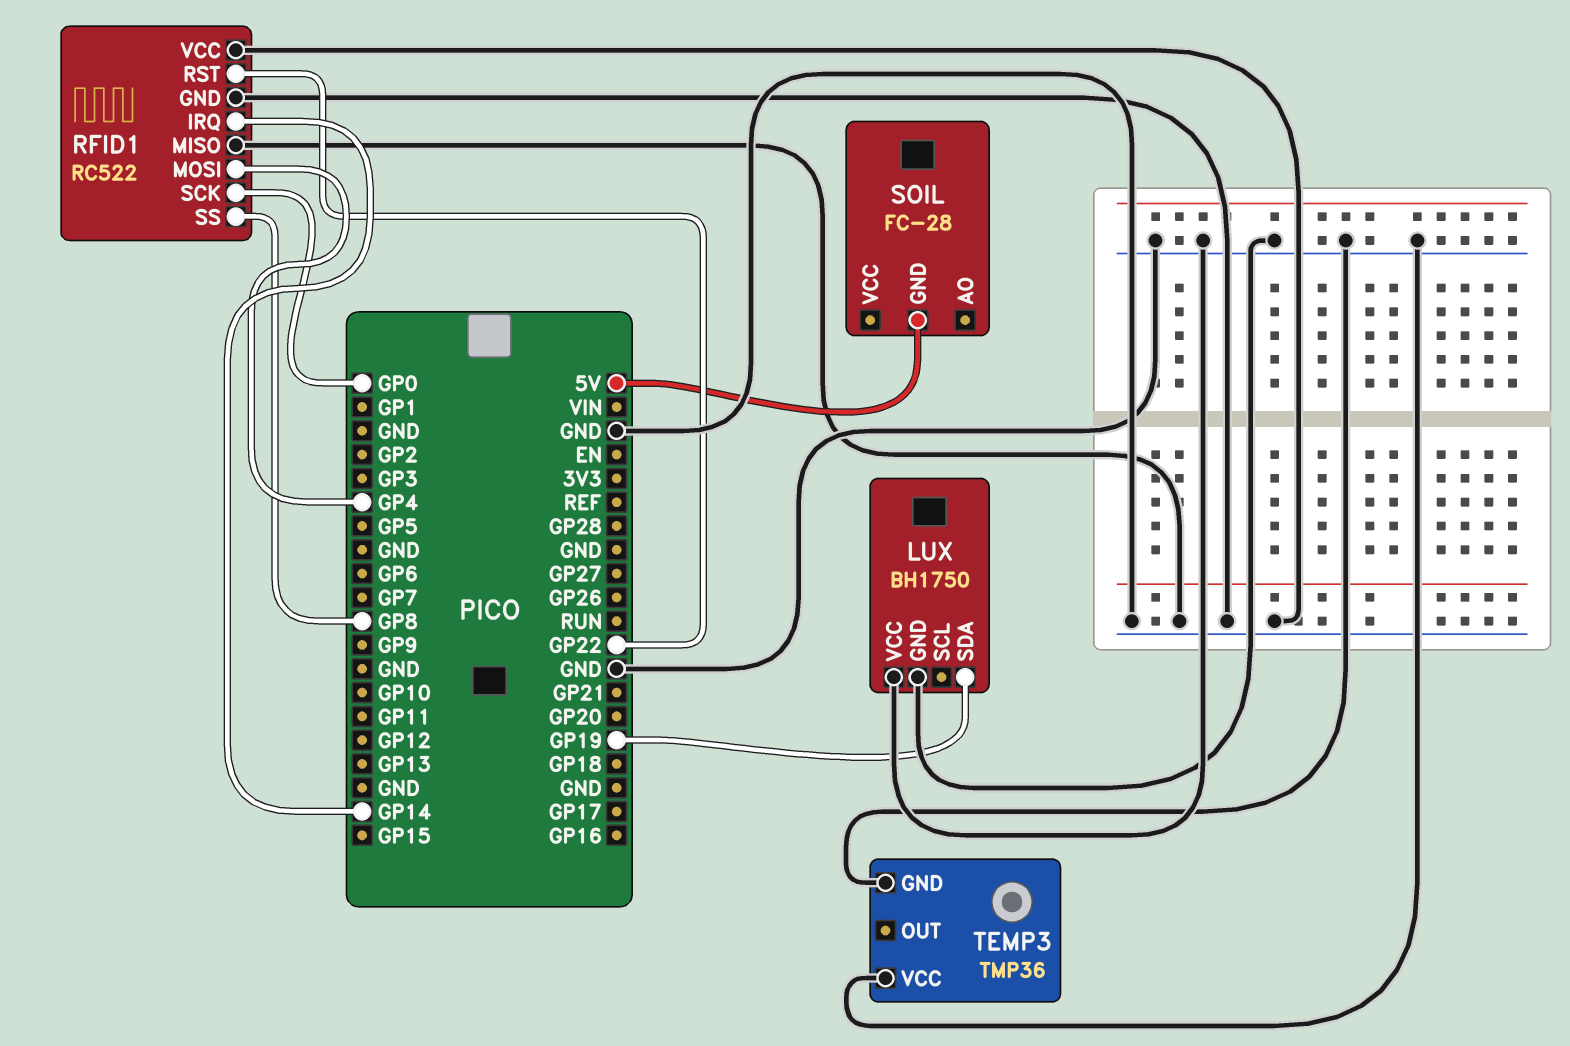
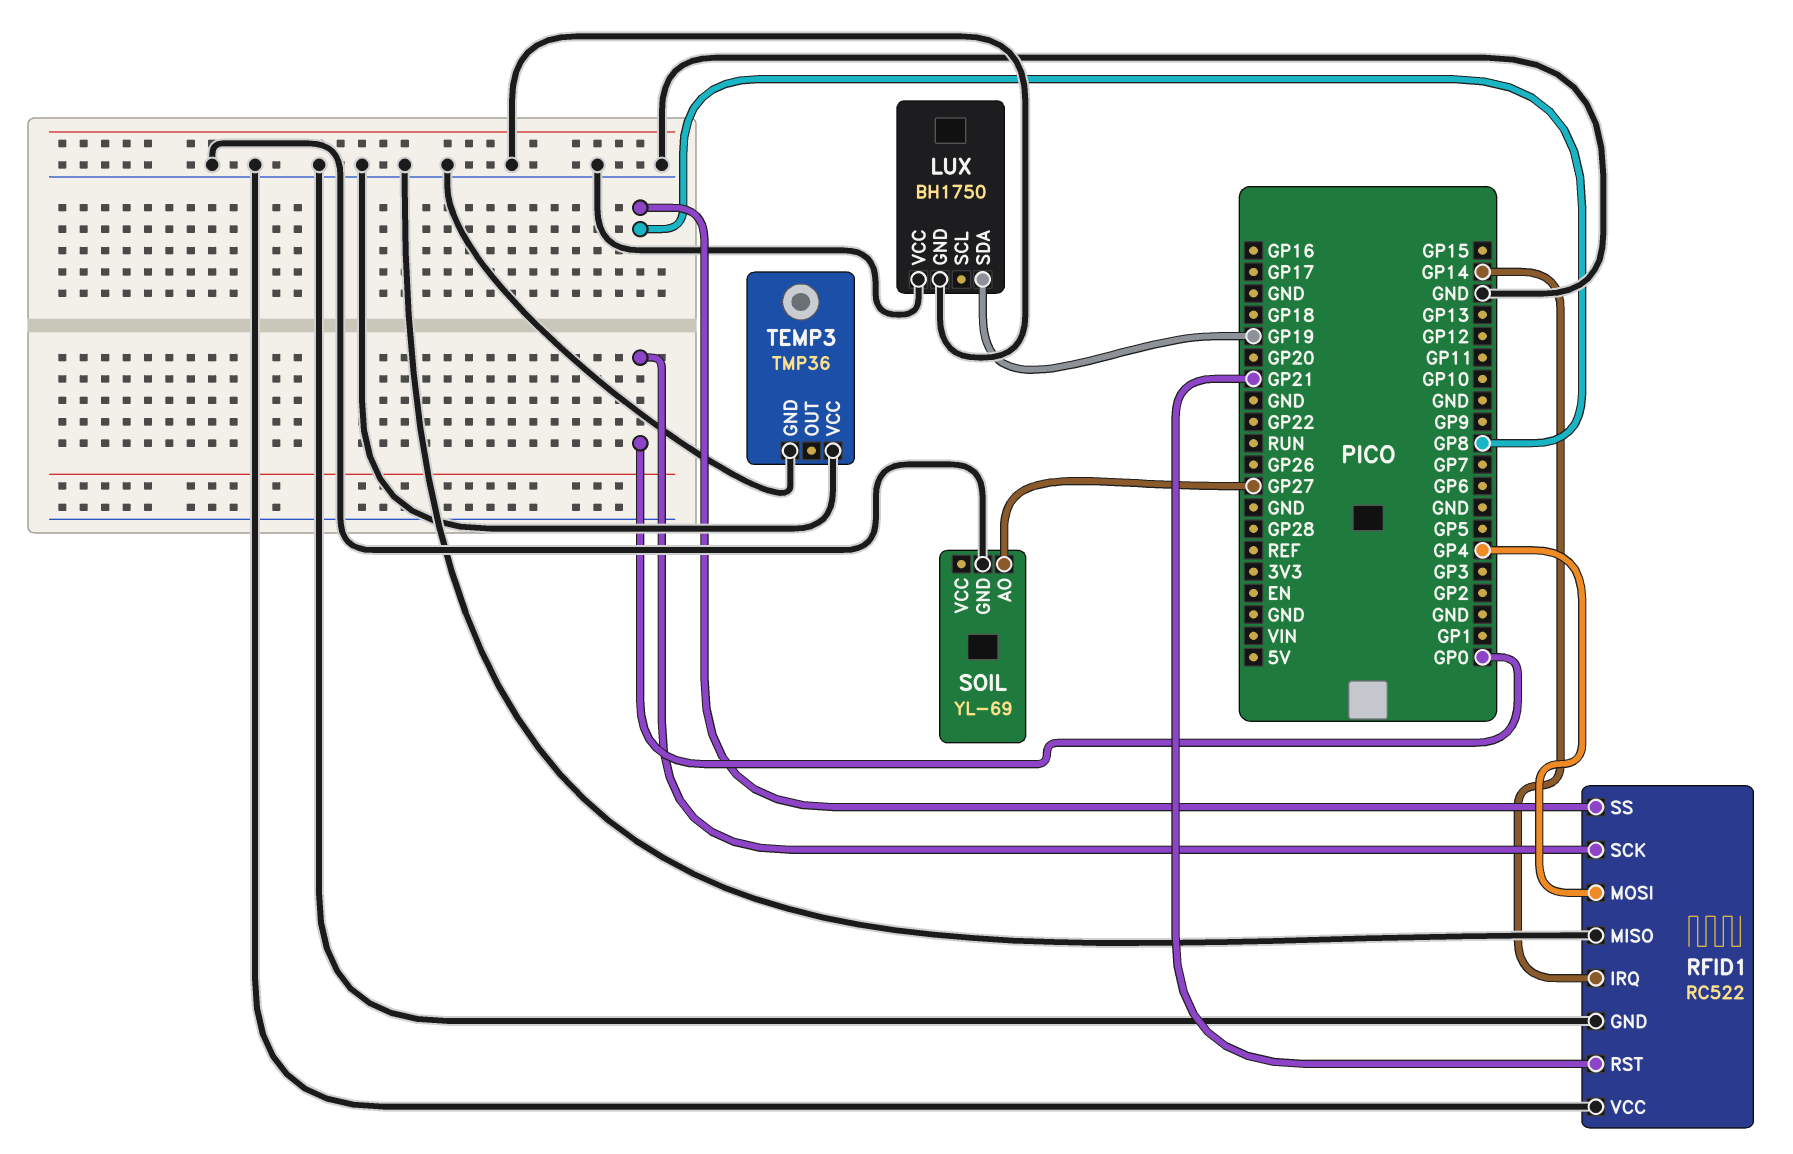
RFID1 pin RST: GP22 -> GP21
SOIL: FC-28 -> YL-69
SOIL pin AO: none -> GP27
SOIL pin GND: 5V -> GND

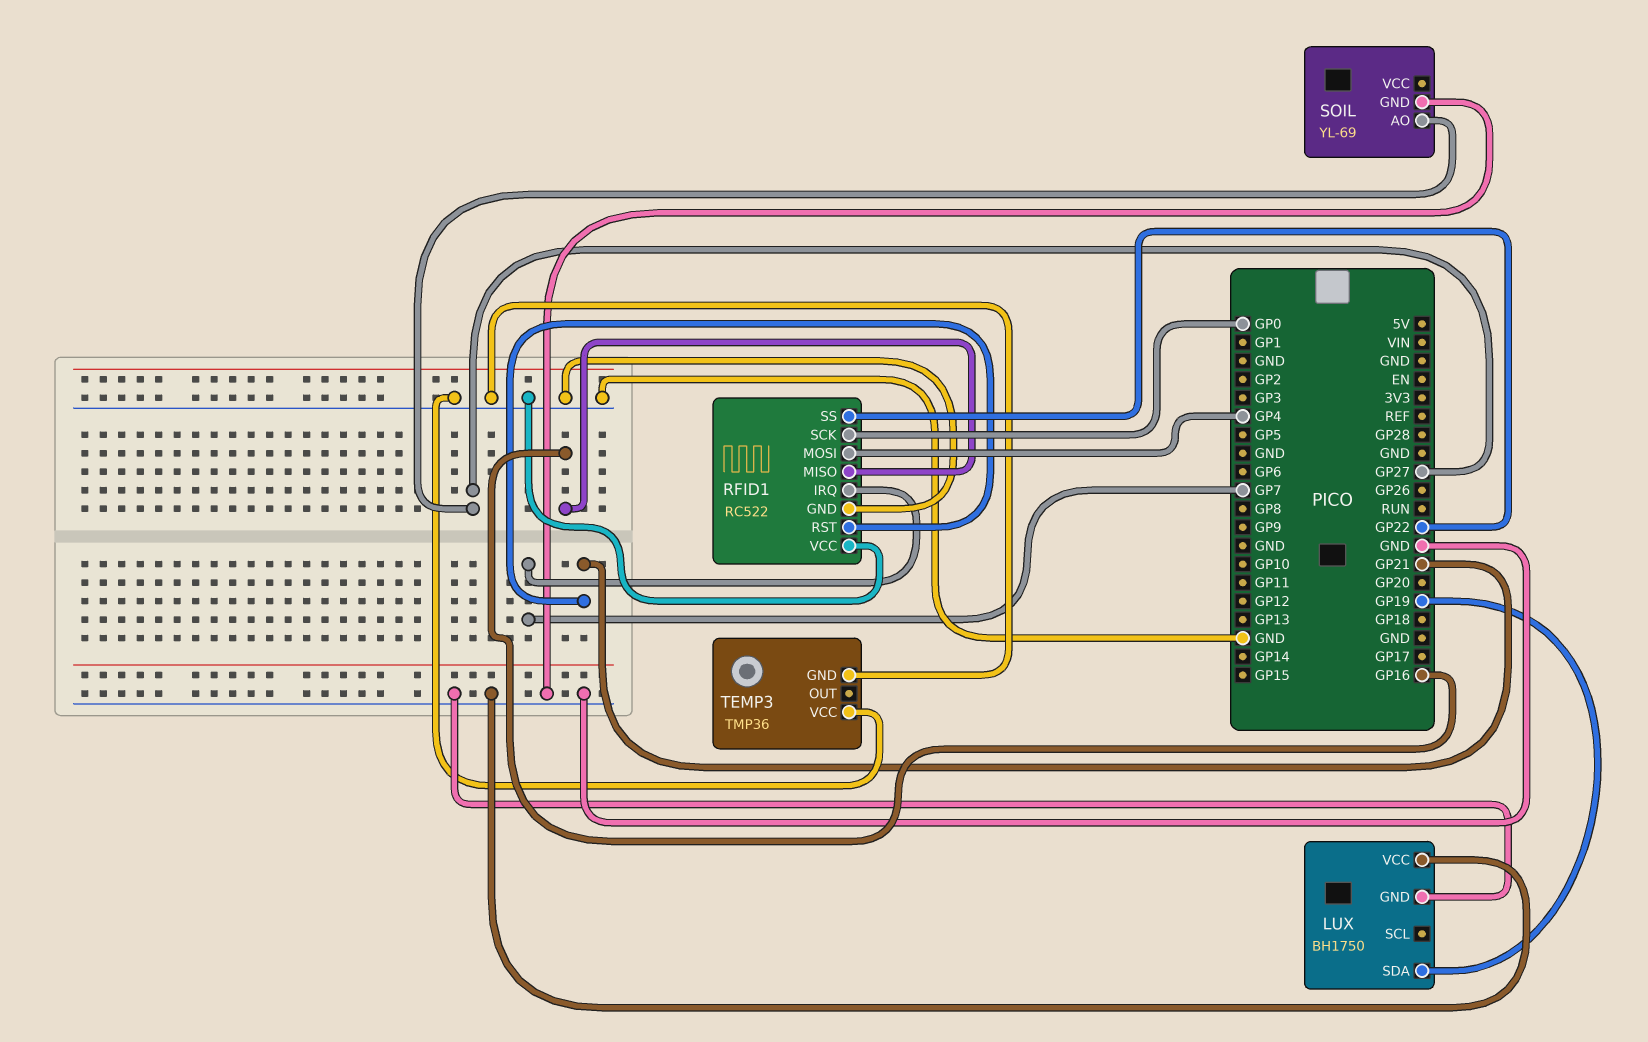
RFID1 pin IRQ: GP14 -> GP7
RFID1 pin MISO: GND -> GP16
RFID1 pin SS: GP8 -> GP22

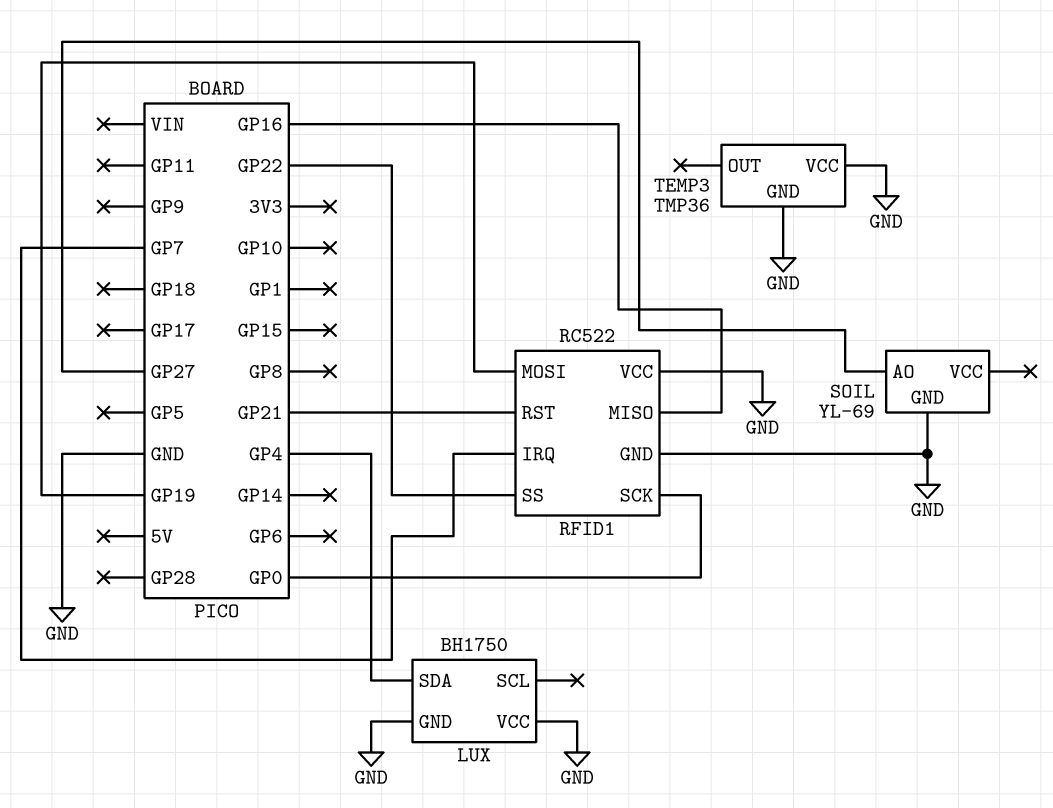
LUX pin SDA: GP19 -> GP4
RFID1 pin MOSI: GP4 -> GP19

